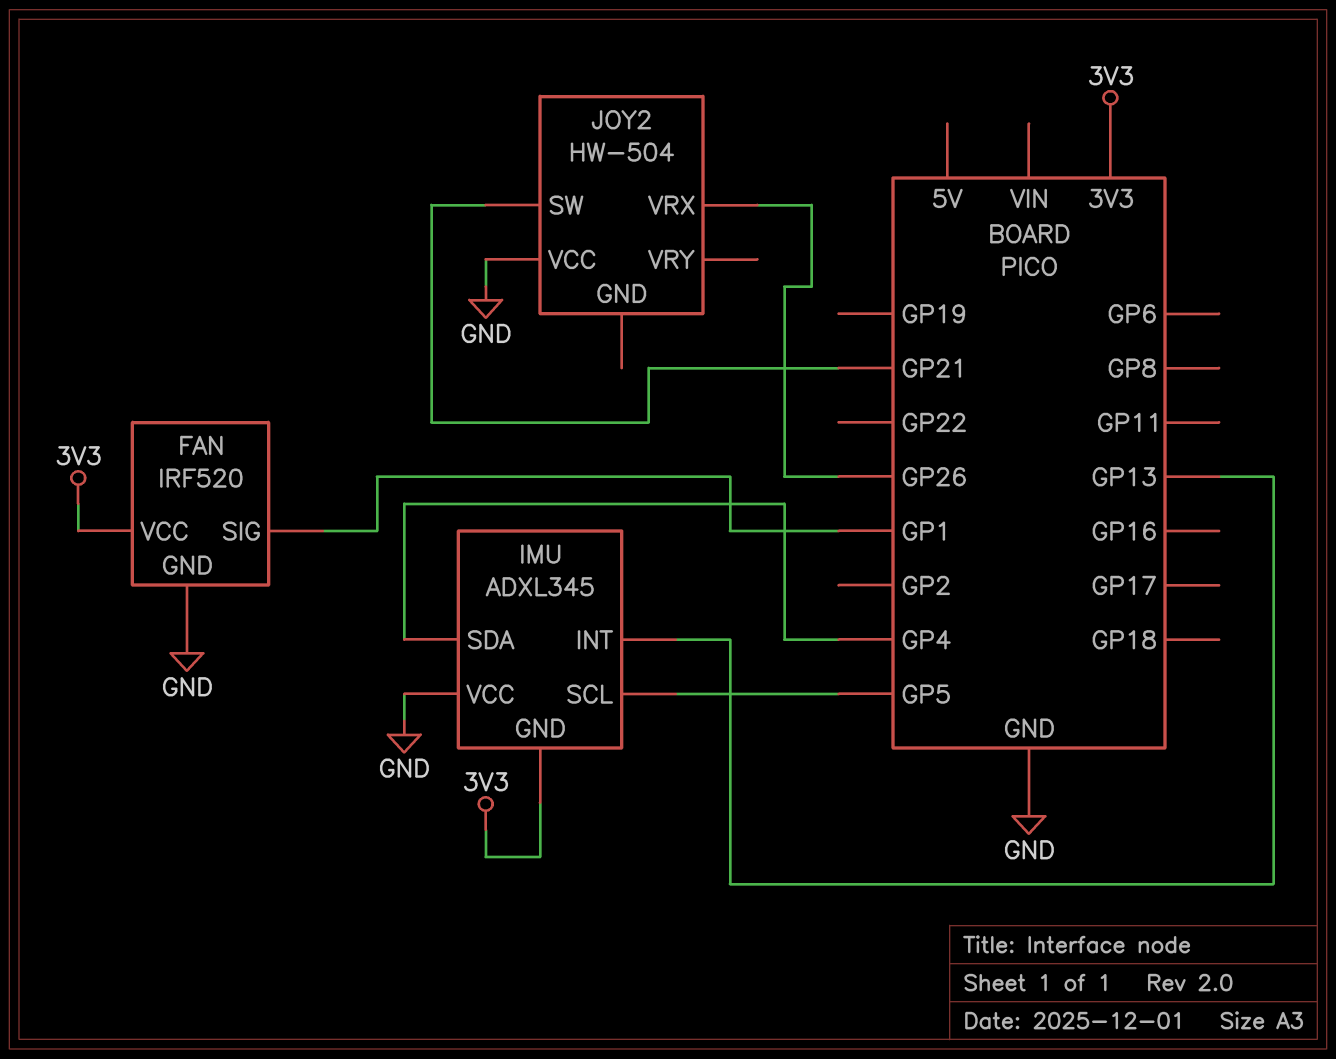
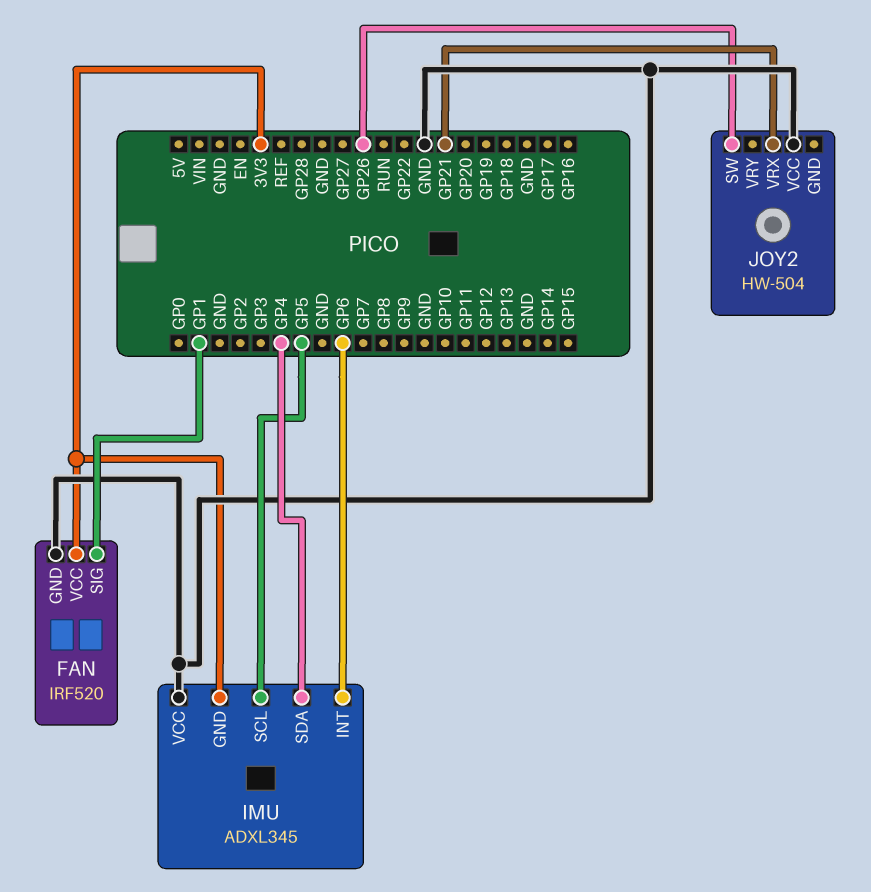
IMU pin INT: GP13 -> GP6
JOY2 pin SW: GP21 -> GP26
JOY2 pin VRX: GP26 -> GP21

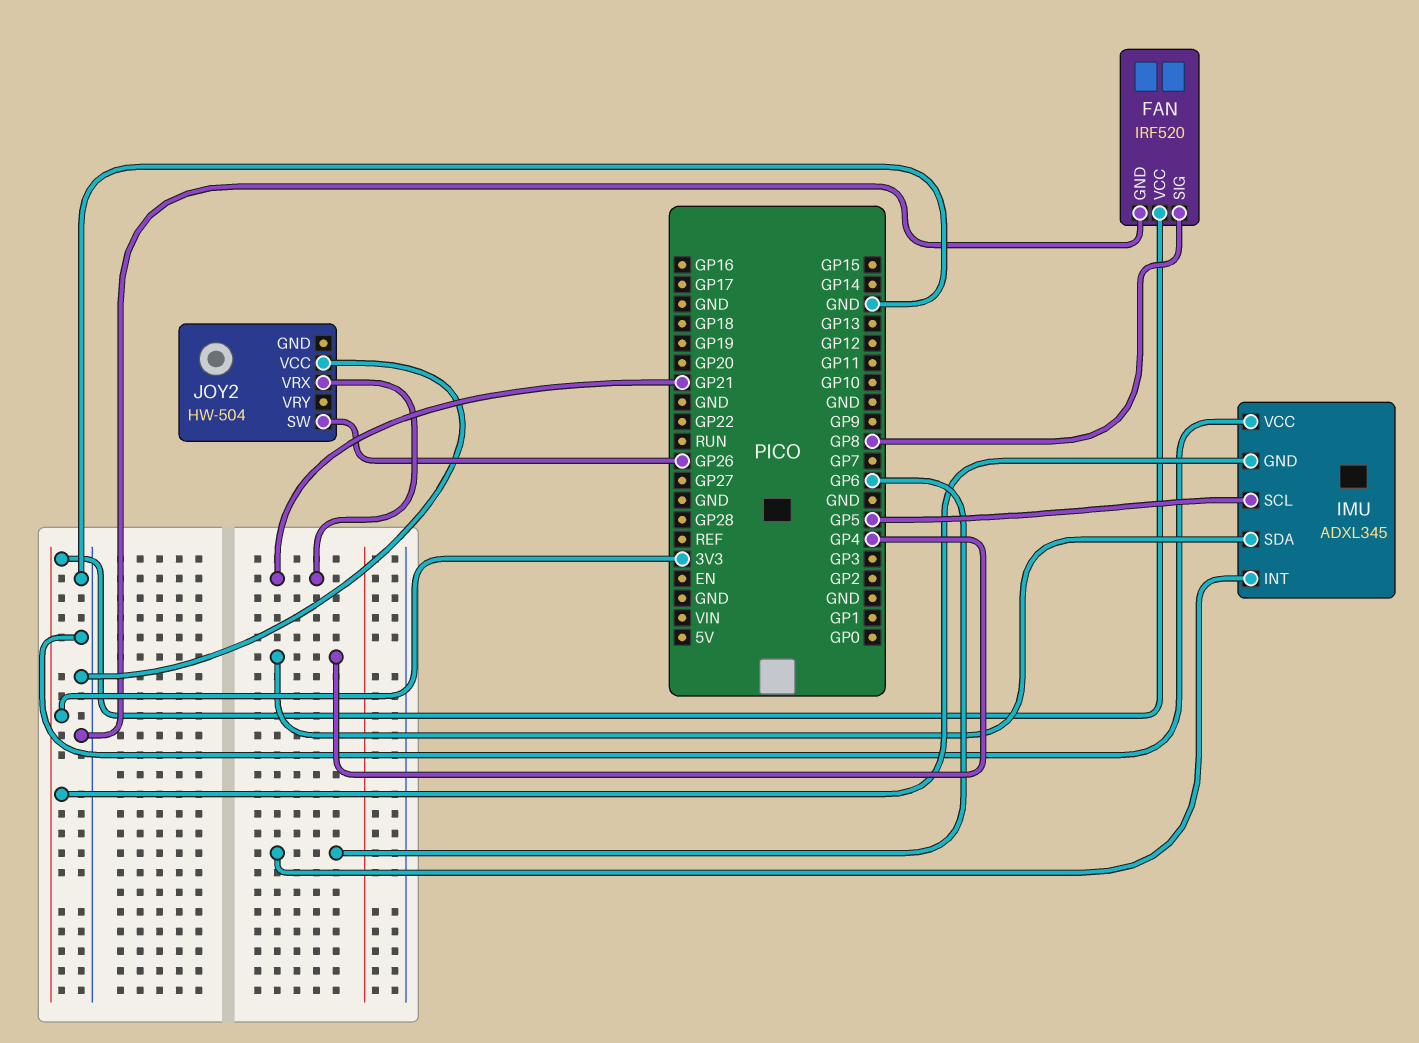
FAN pin SIG: GP1 -> GP8

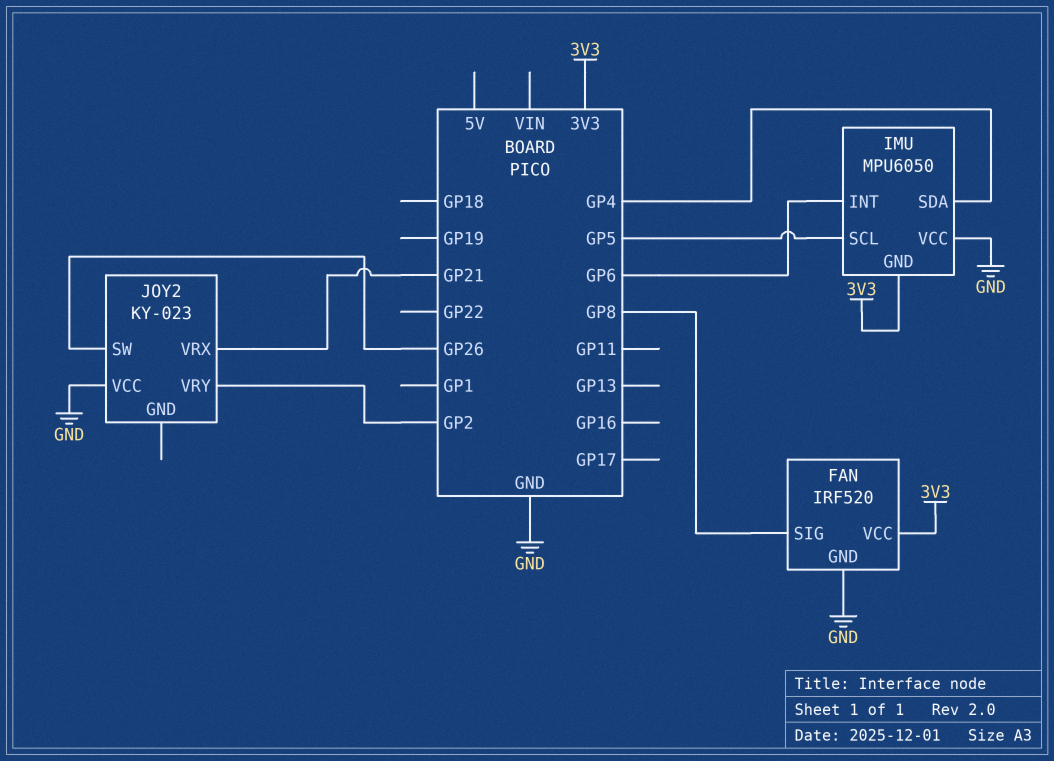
IMU: ADXL345 -> MPU6050
JOY2: HW-504 -> KY-023
JOY2 pin VRY: none -> GP2

